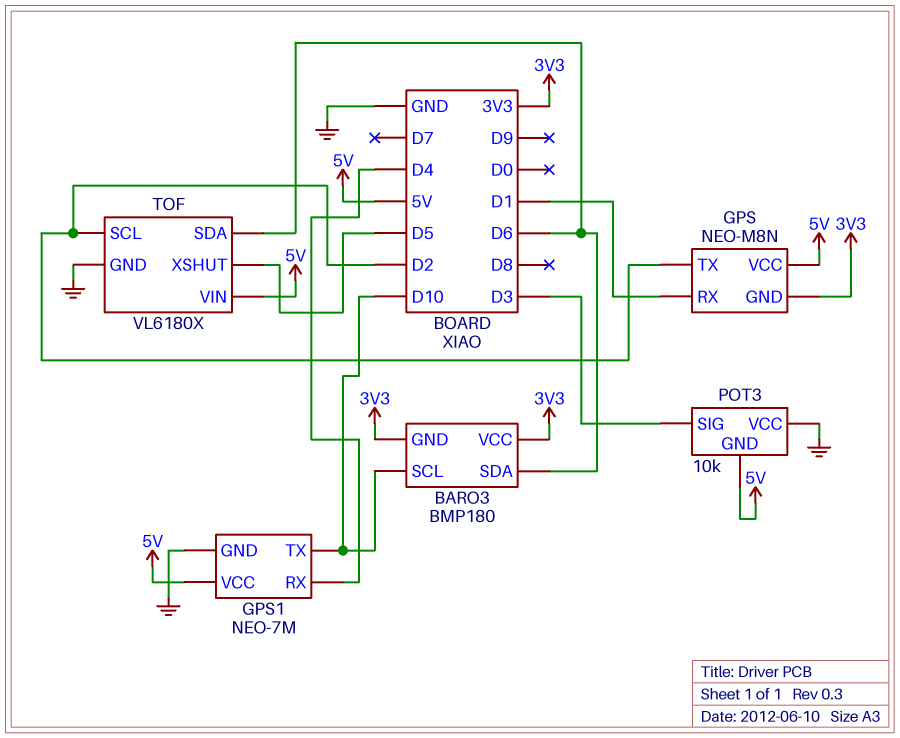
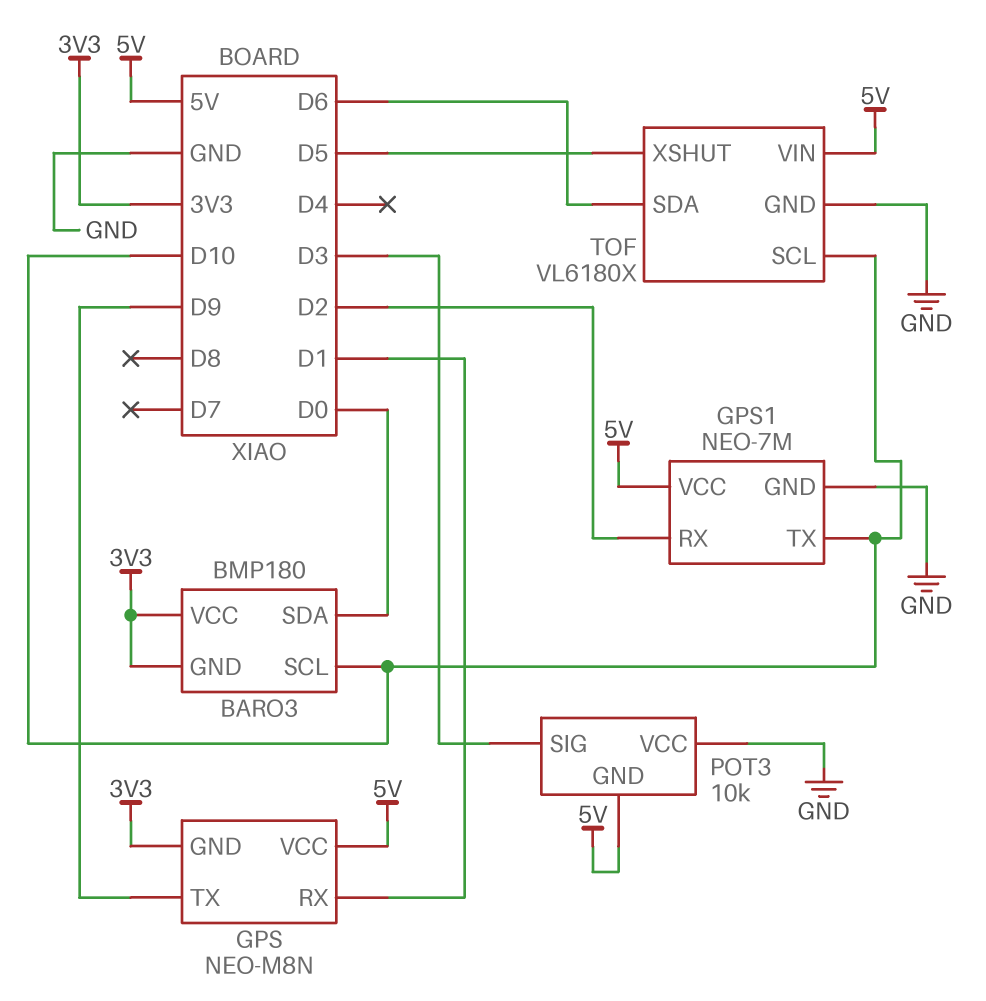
BARO3 pin SDA: D6 -> D0
GPS pin TX: D2 -> D9
GPS1 pin RX: D4 -> D2
TOF pin SCL: D2 -> D10

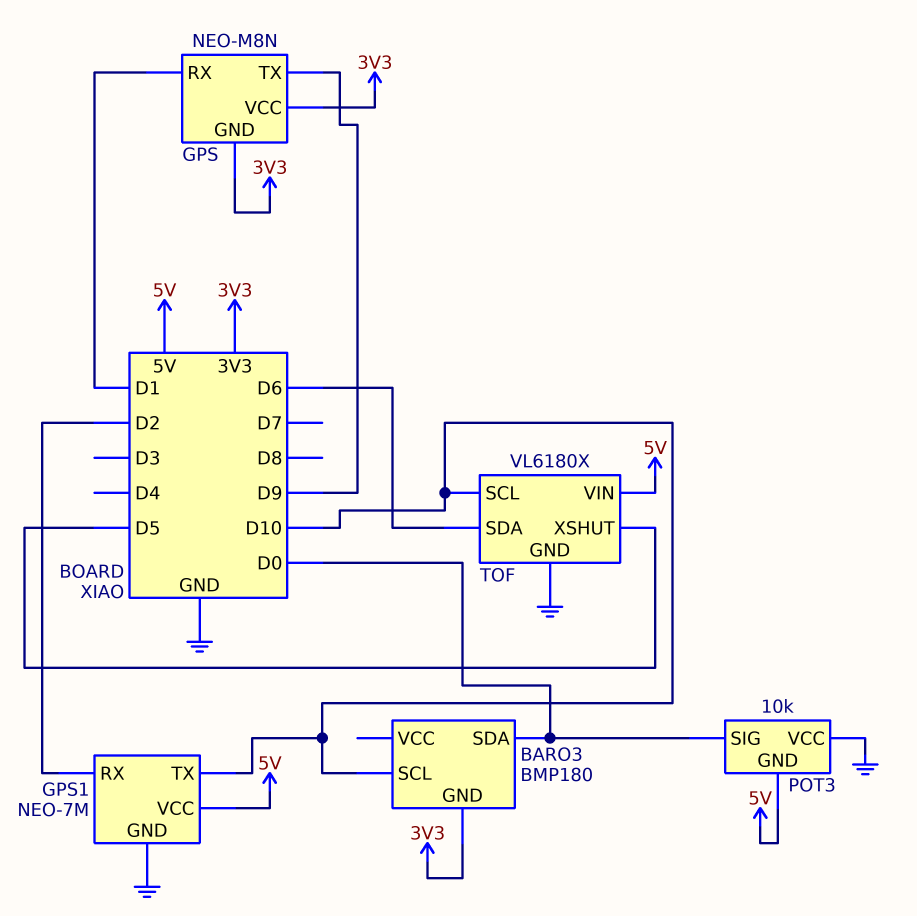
BARO3 pin VCC: 3V3 -> none
GPS pin VCC: 5V -> 3V3
POT3 pin SIG: D3 -> D0

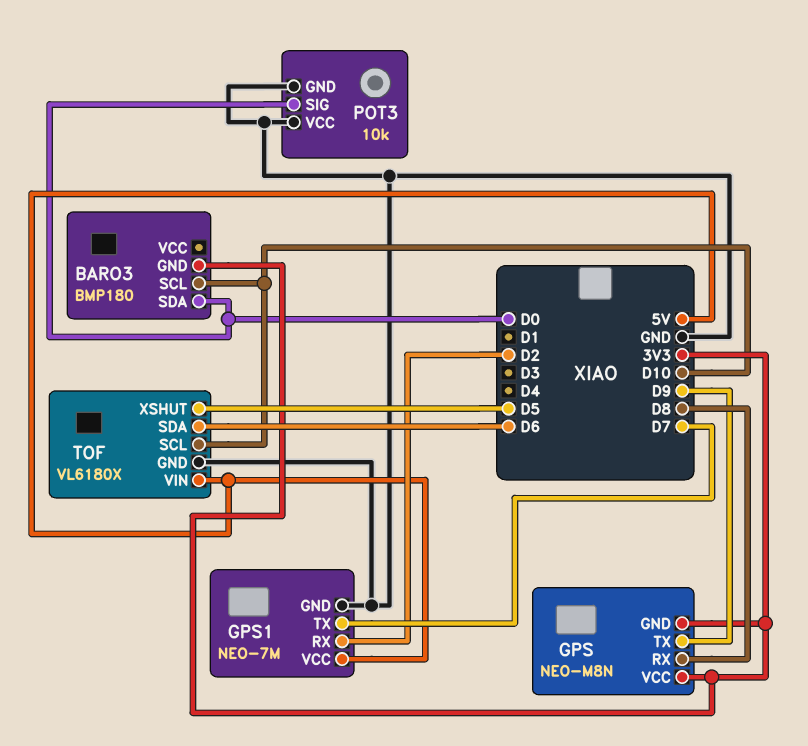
GPS pin RX: D1 -> D8
GPS1 pin TX: D10 -> D7
POT3 pin GND: 5V -> GND

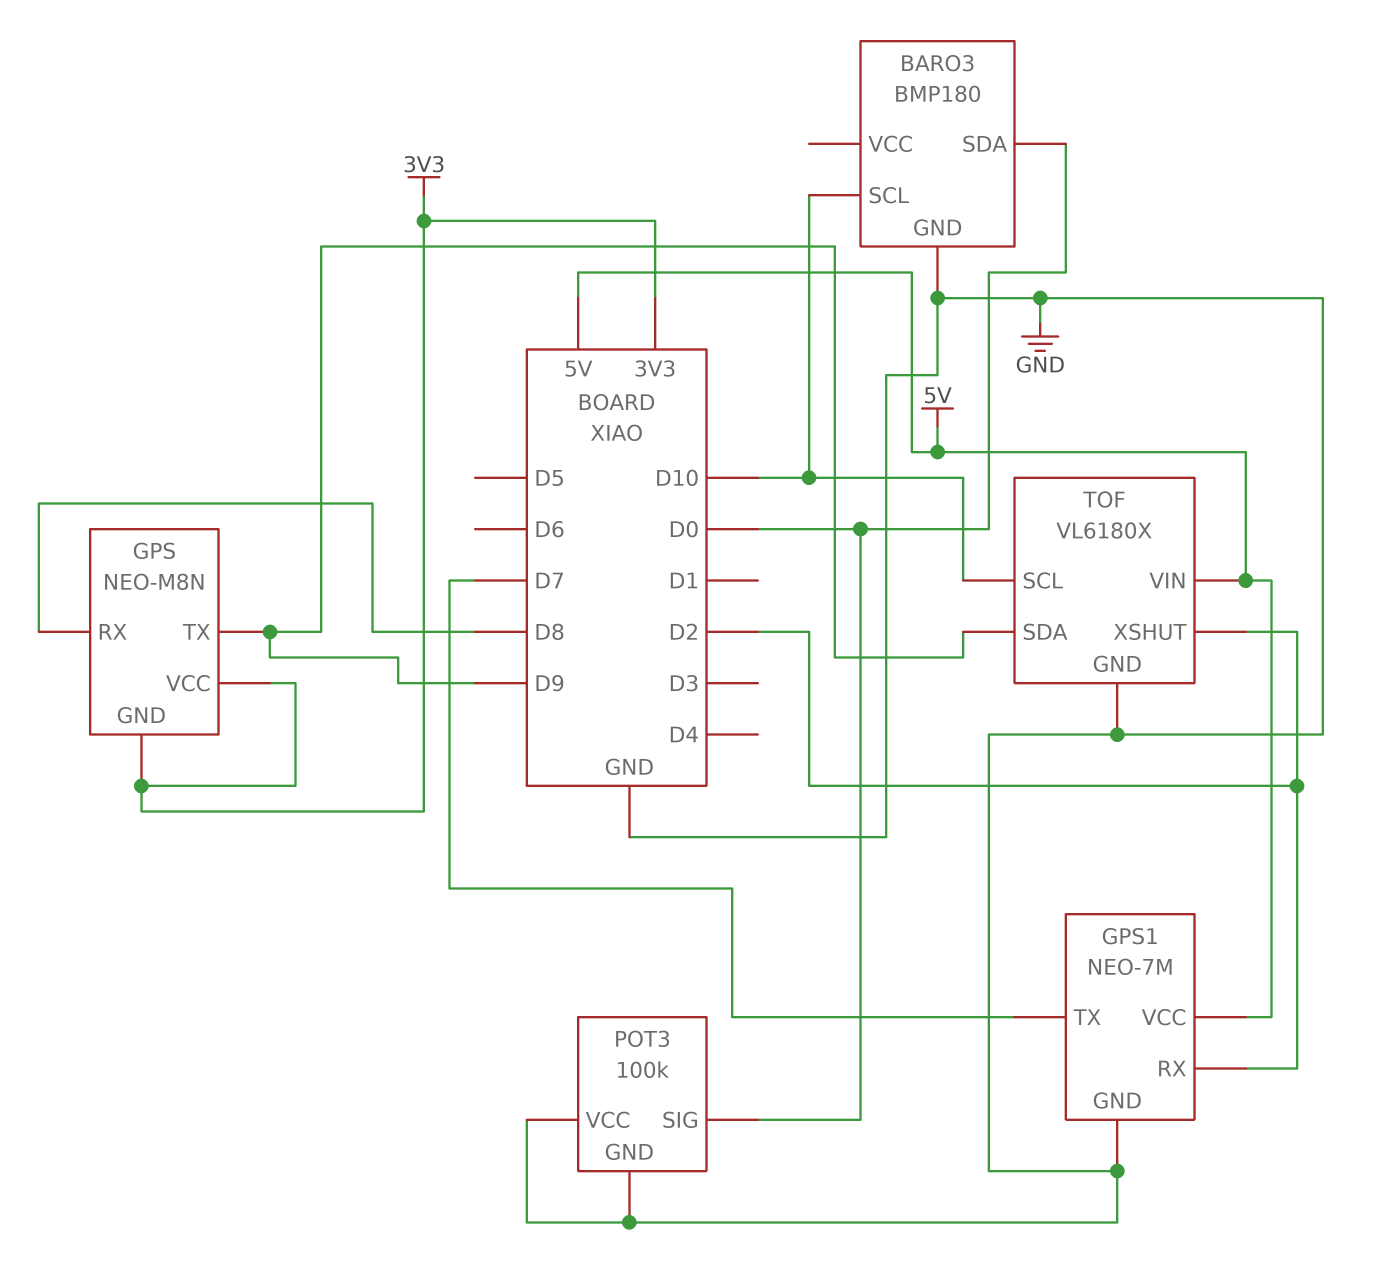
BARO3 pin GND: 3V3 -> GND
POT3: 10k -> 100k
TOF pin SDA: D6 -> D9
TOF pin XSHUT: D5 -> D2

